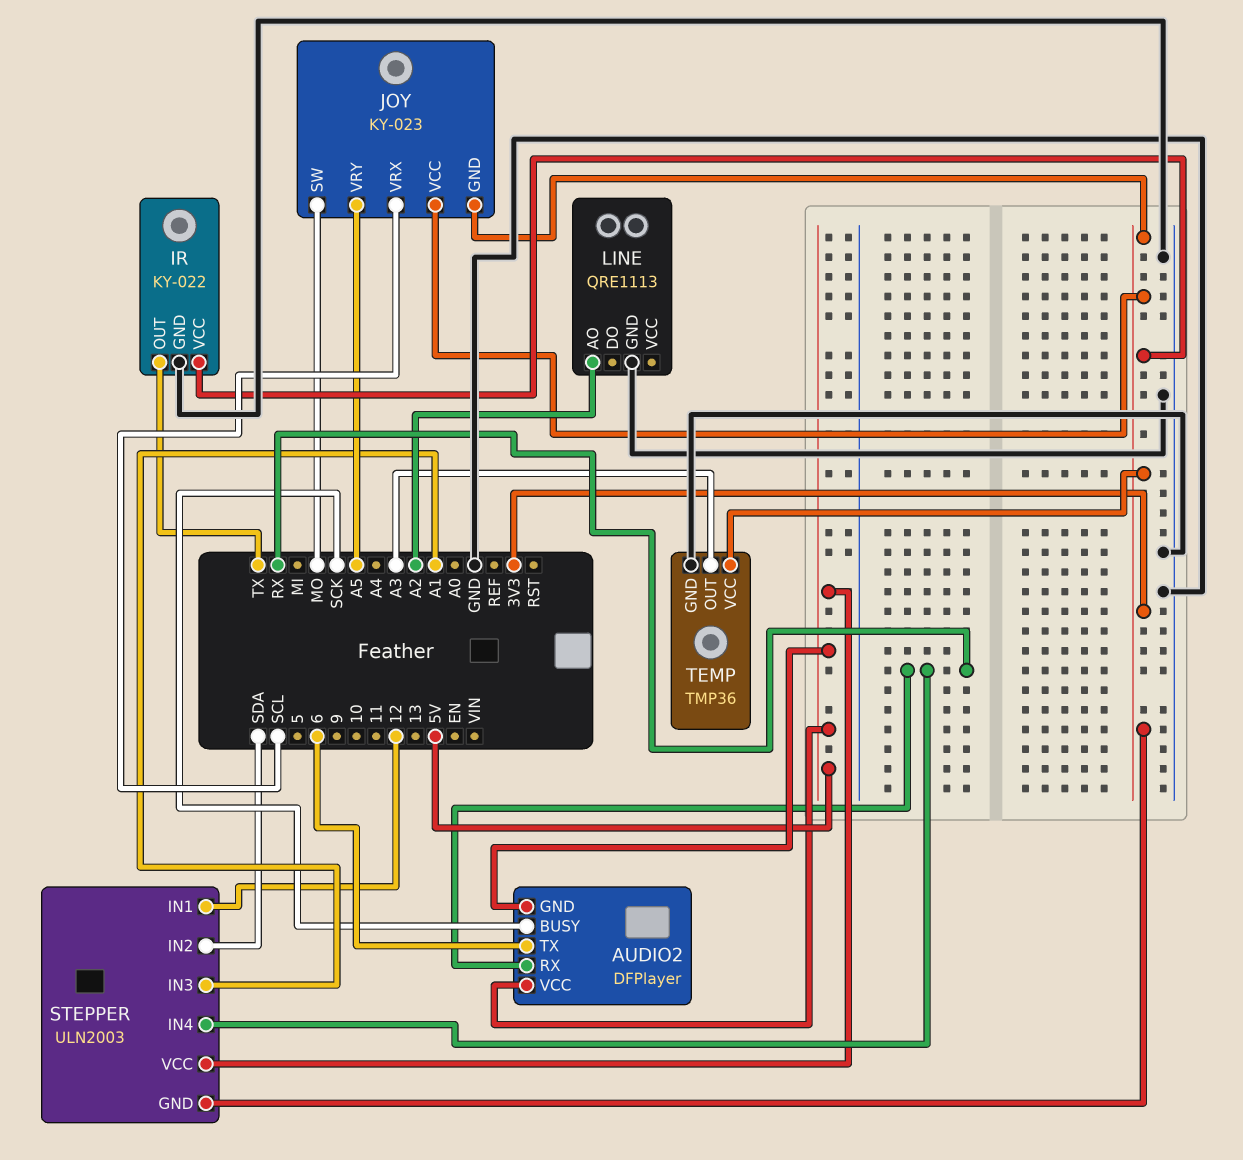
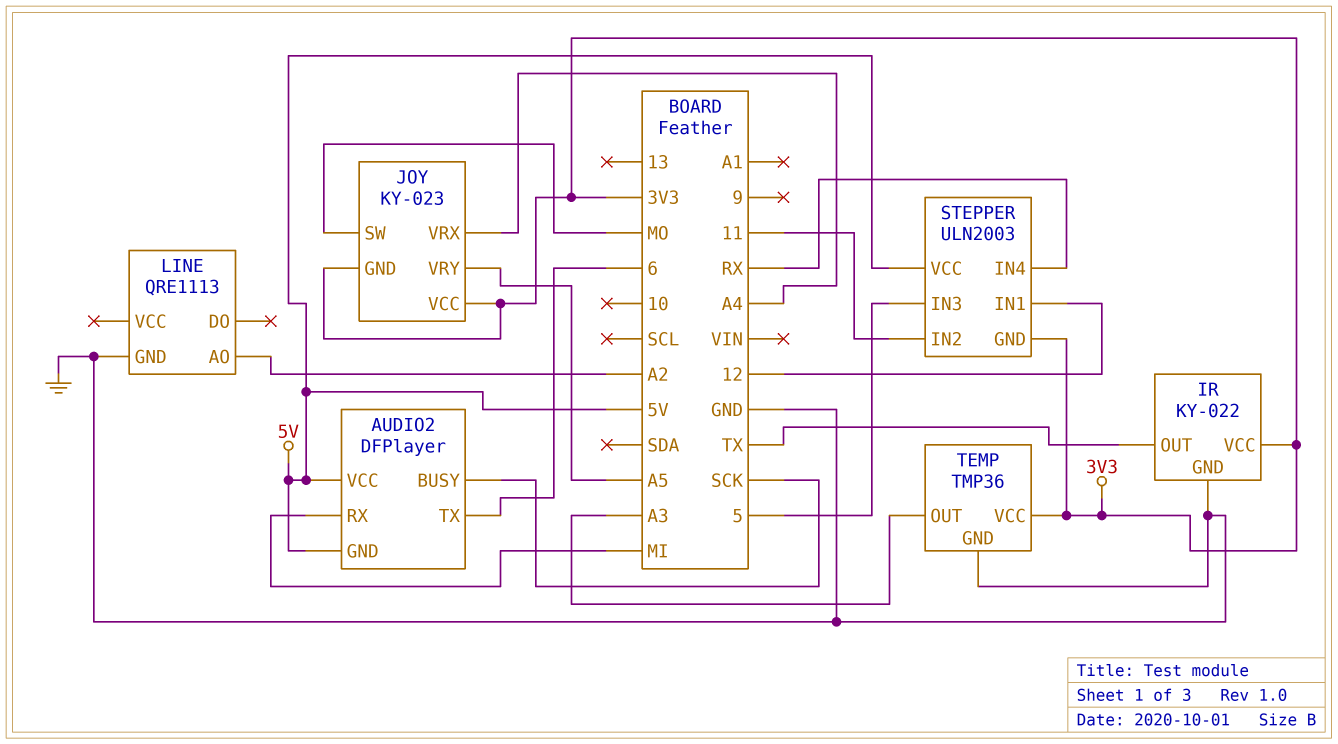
AUDIO2 pin RX: RX -> MI
JOY pin VRX: SCL -> A4
STEPPER pin IN2: SDA -> 11
STEPPER pin IN3: A1 -> 5

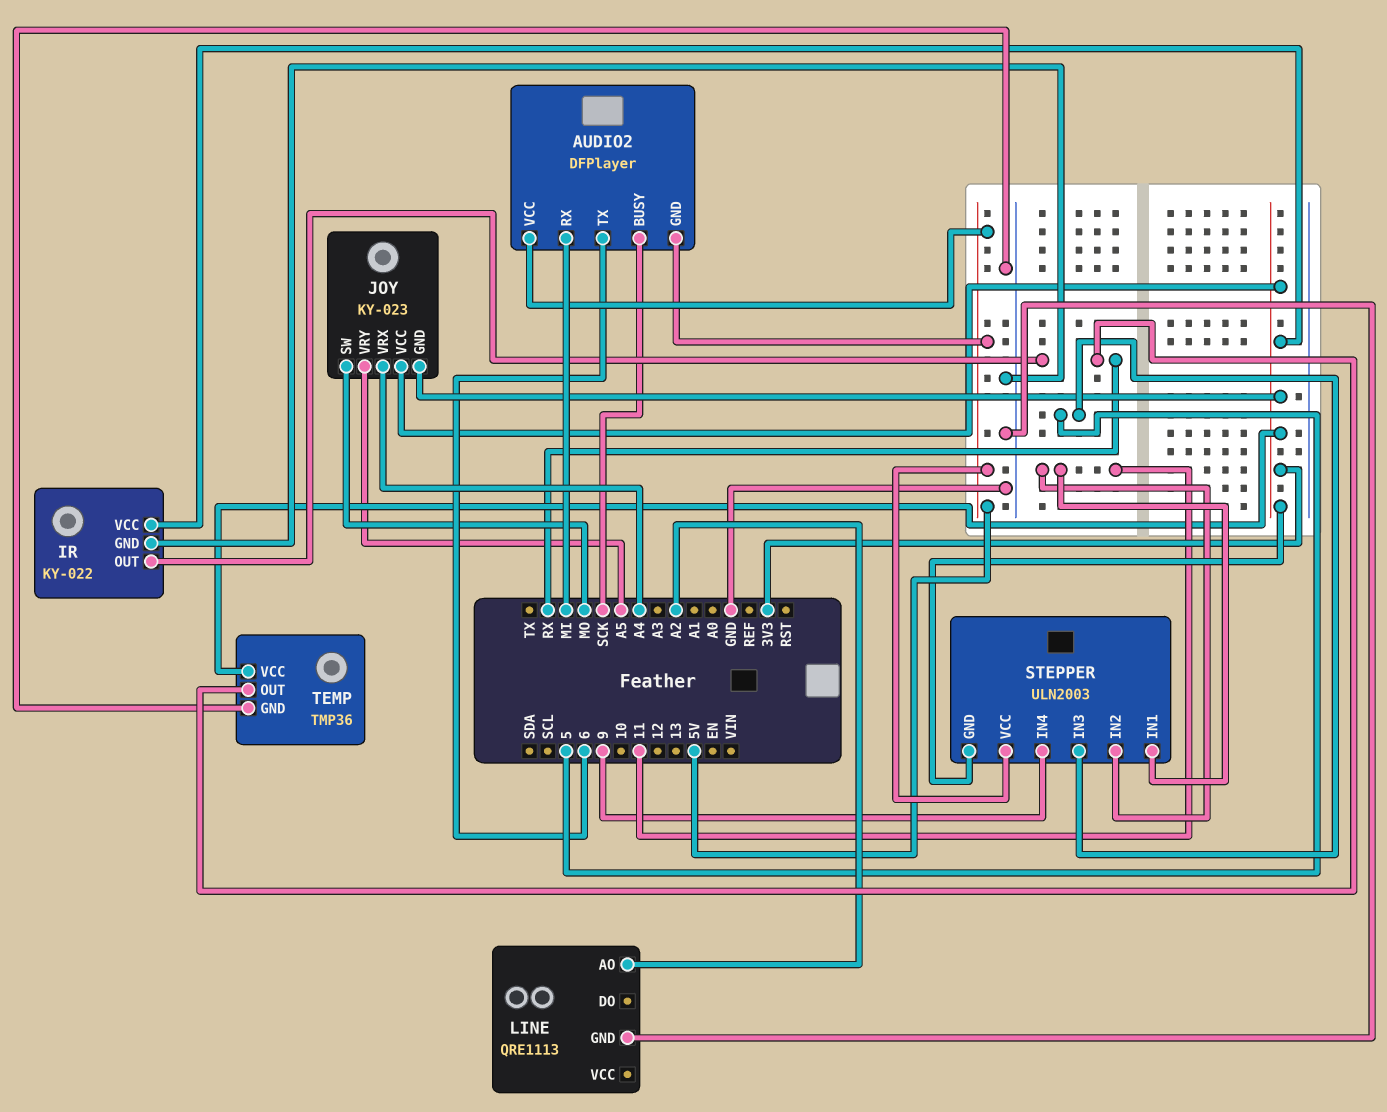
IR pin OUT: TX -> RX
STEPPER pin IN1: 12 -> 11
STEPPER pin IN4: RX -> 9
TEMP pin OUT: A3 -> RX

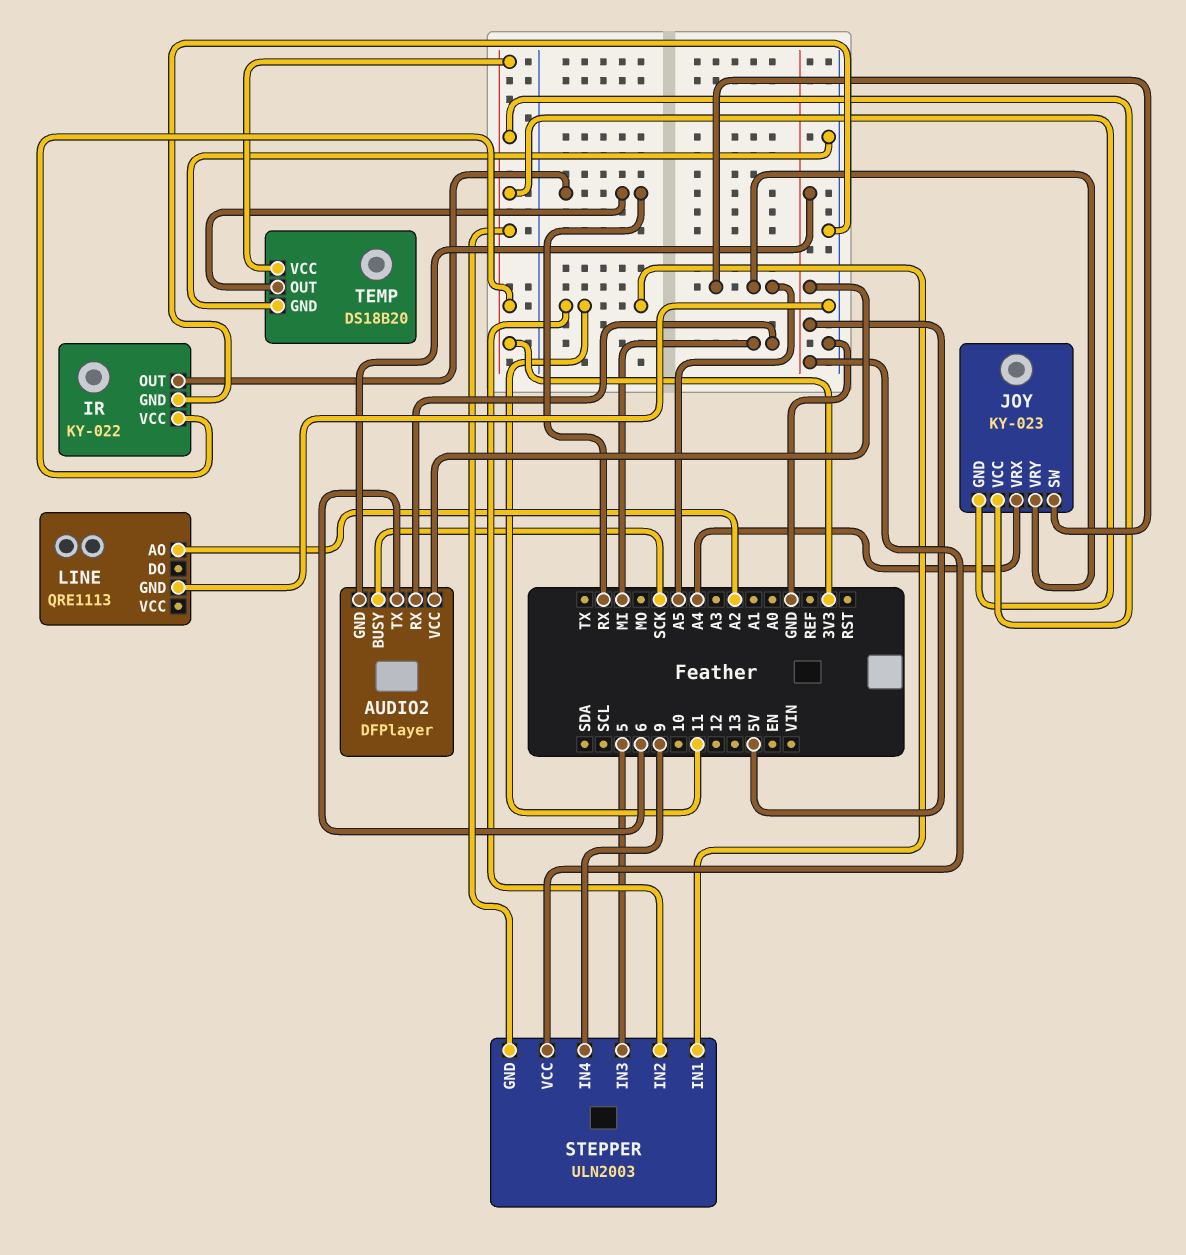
JOY pin SW: MO -> A5
TEMP: TMP36 -> DS18B20

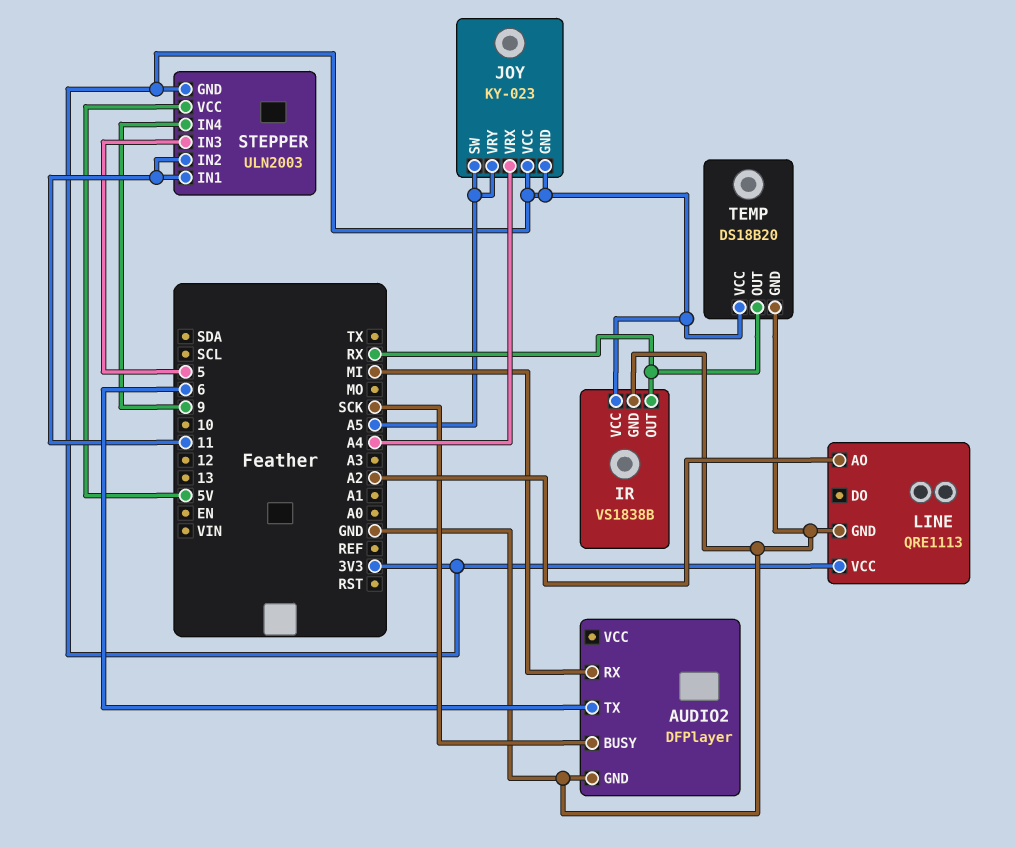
AUDIO2 pin GND: 5V -> GND
AUDIO2 pin VCC: 5V -> none
IR: KY-022 -> VS1838B
LINE pin VCC: none -> 3V3

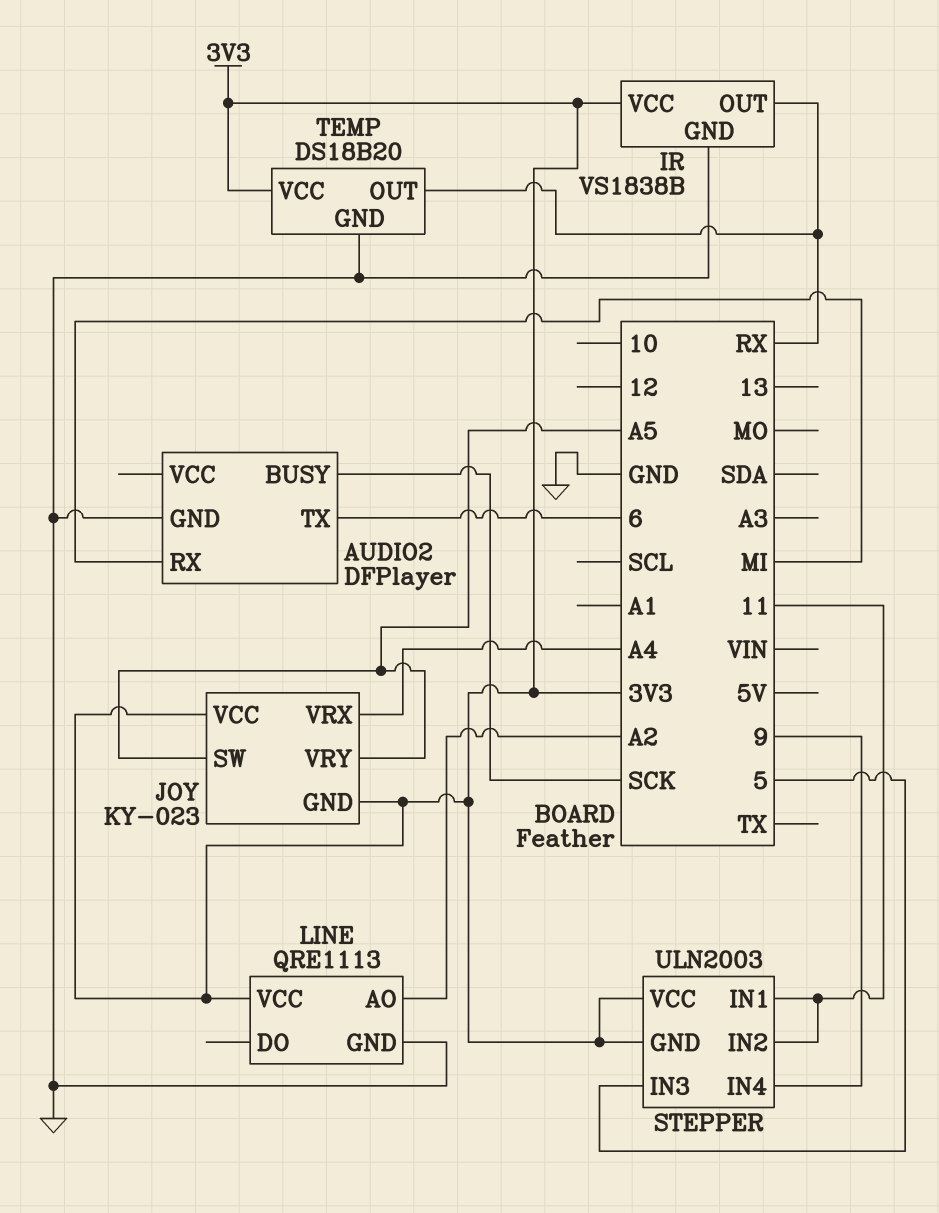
STEPPER pin VCC: 5V -> 3V3

